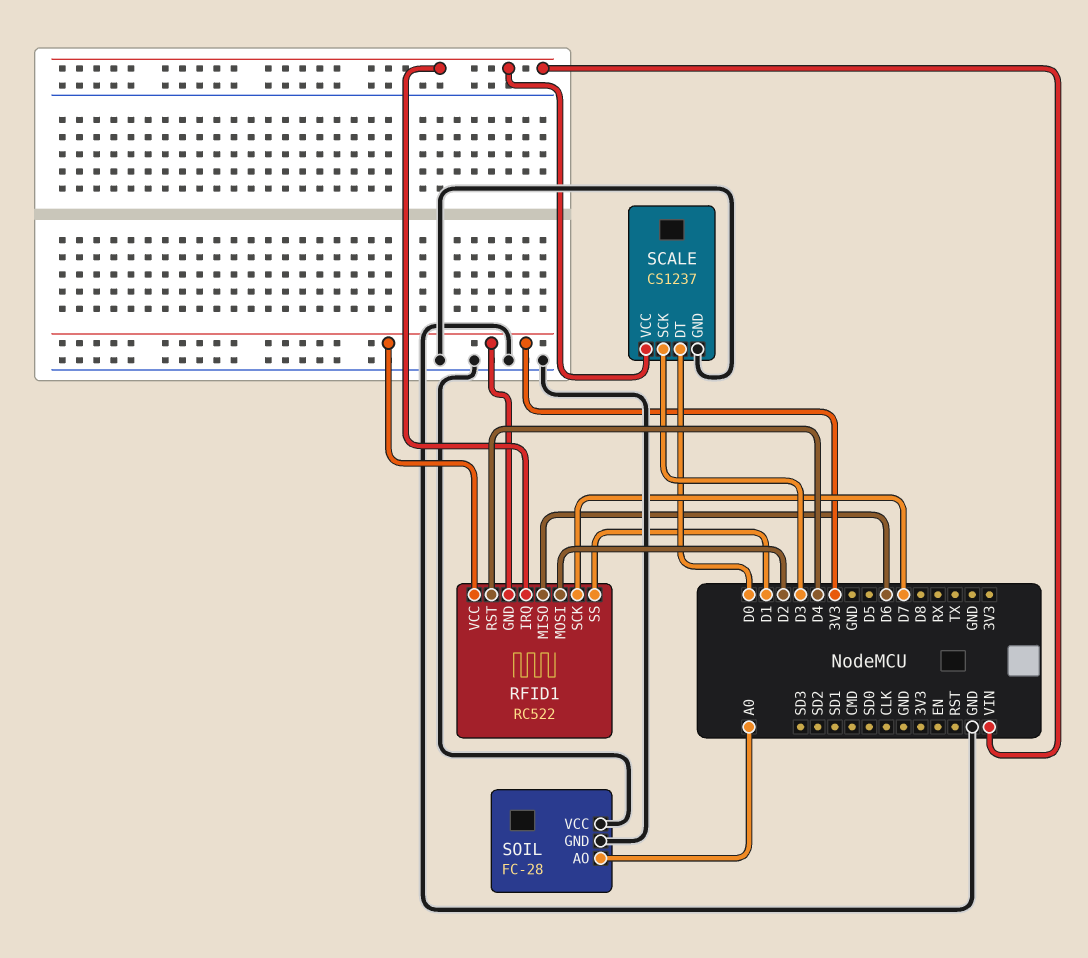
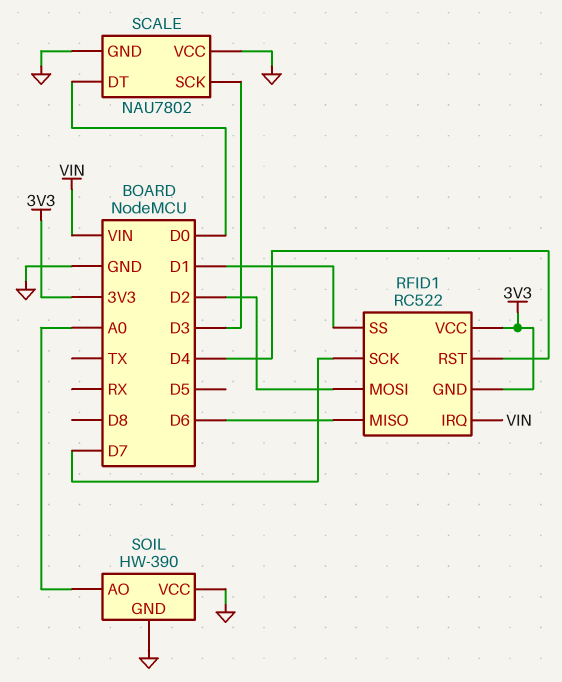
SCALE: CS1237 -> NAU7802
SCALE pin VCC: VIN -> GND
SOIL: FC-28 -> HW-390

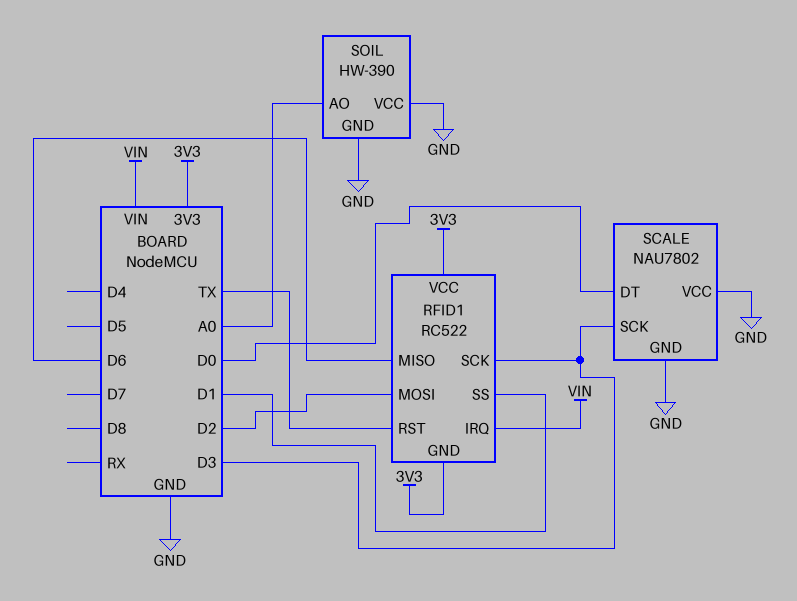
RFID1 pin RST: D4 -> TX
RFID1 pin SCK: D7 -> D3

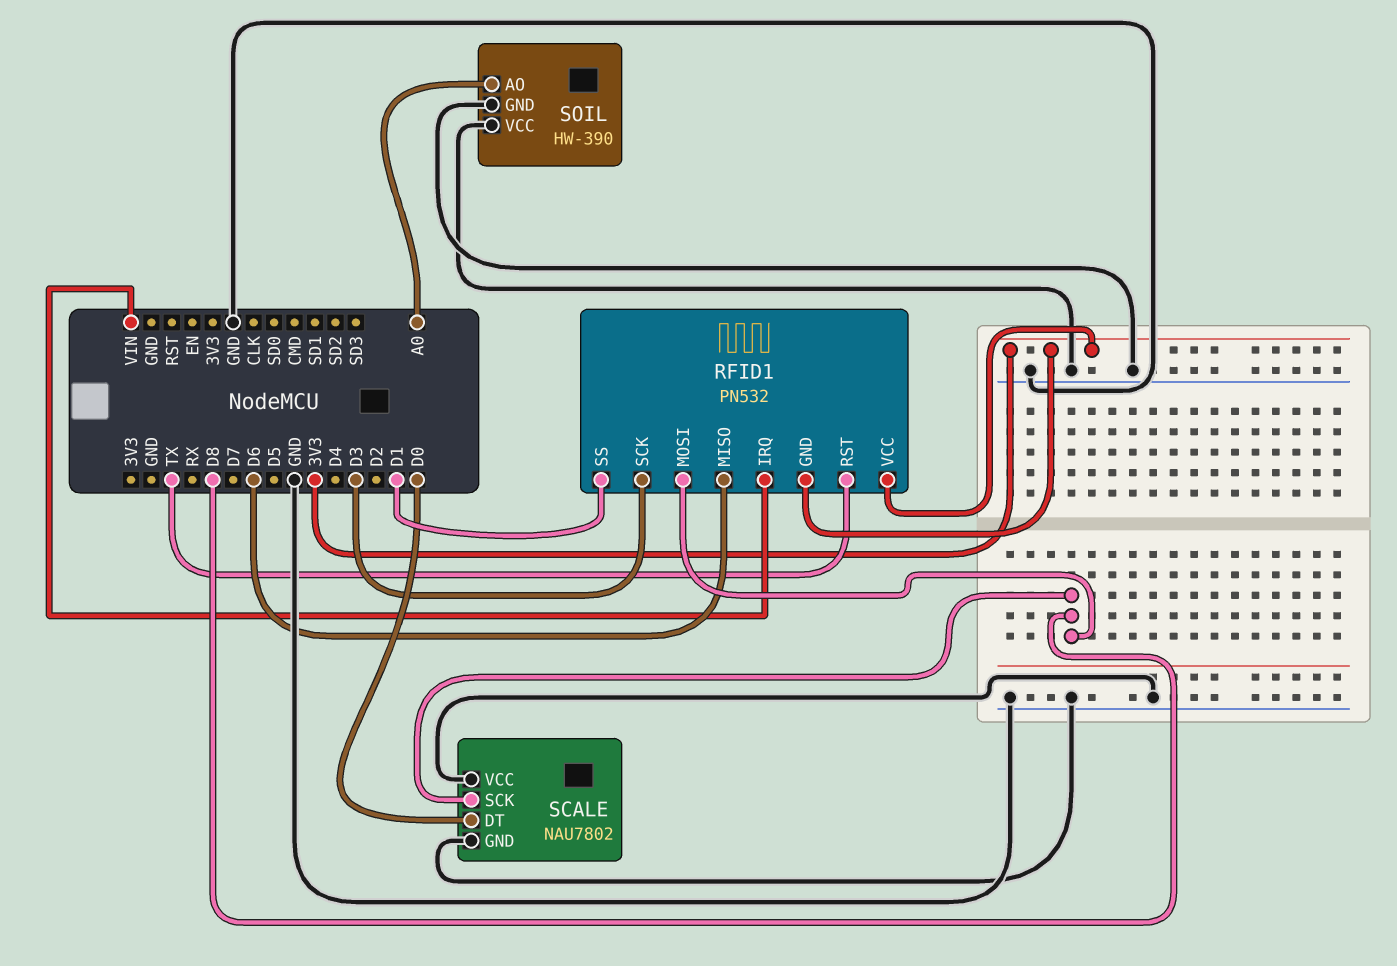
RFID1: RC522 -> PN532
RFID1 pin MOSI: D2 -> D8
SCALE pin SCK: D3 -> D8

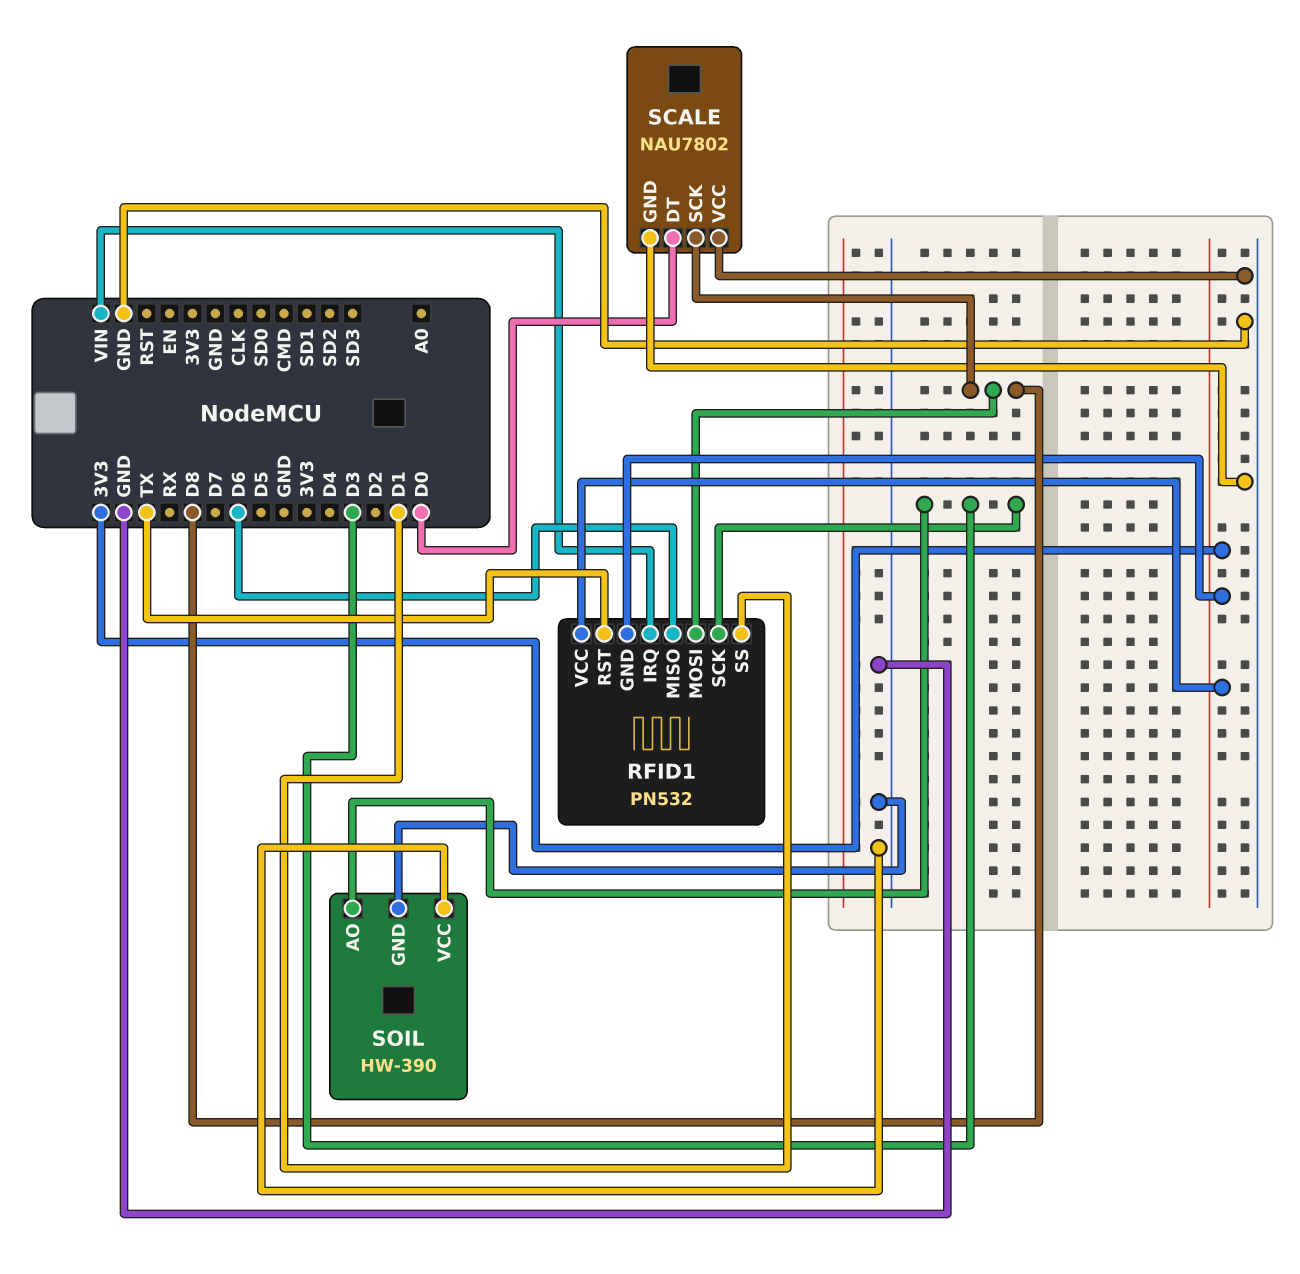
SOIL pin AO: A0 -> D3

